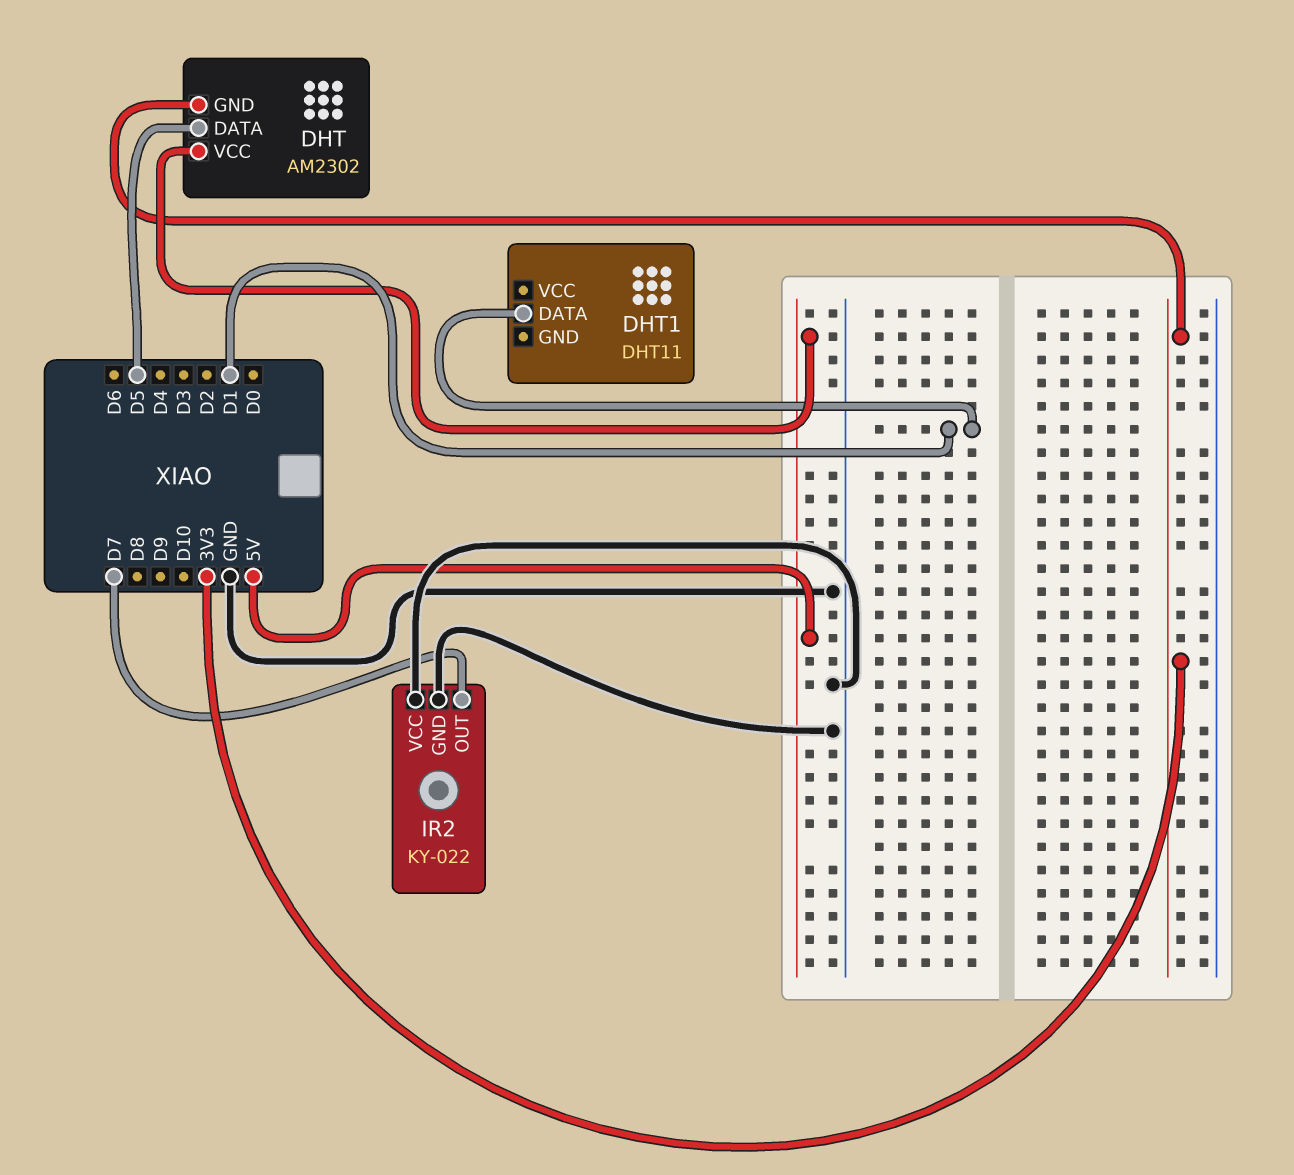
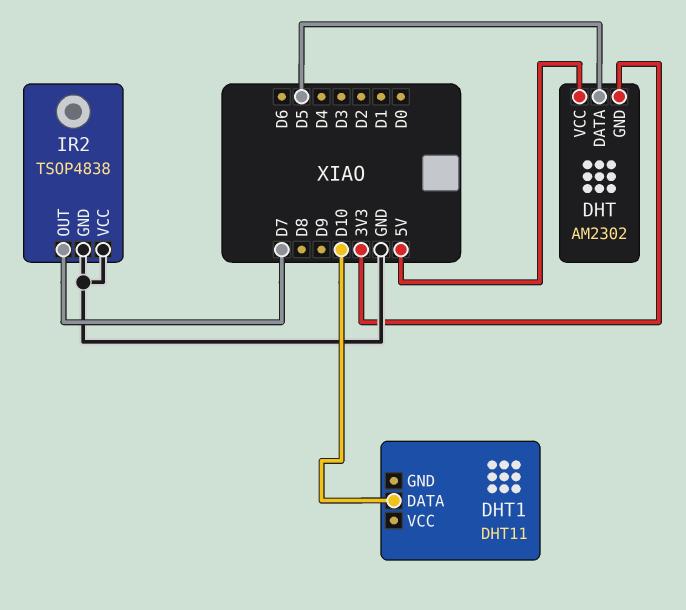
DHT1 pin DATA: D1 -> D10
IR2: KY-022 -> TSOP4838

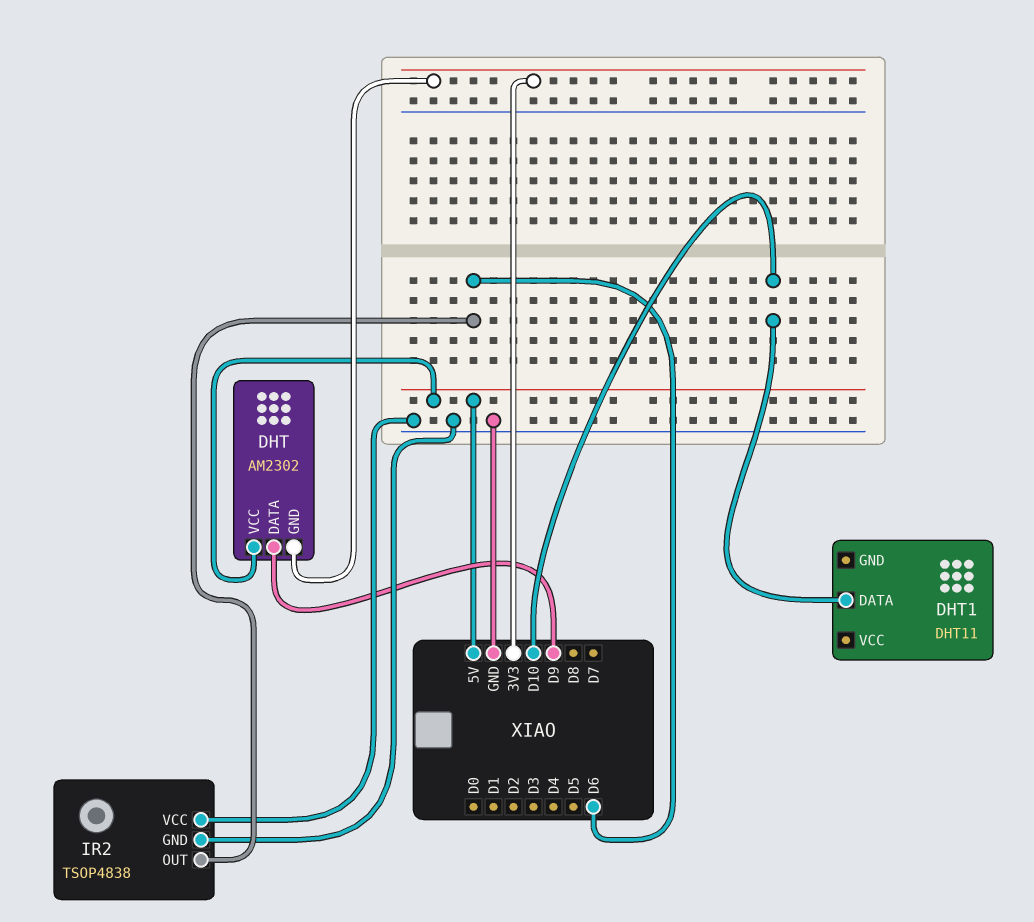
DHT pin DATA: D5 -> D9
IR2 pin OUT: D7 -> D6

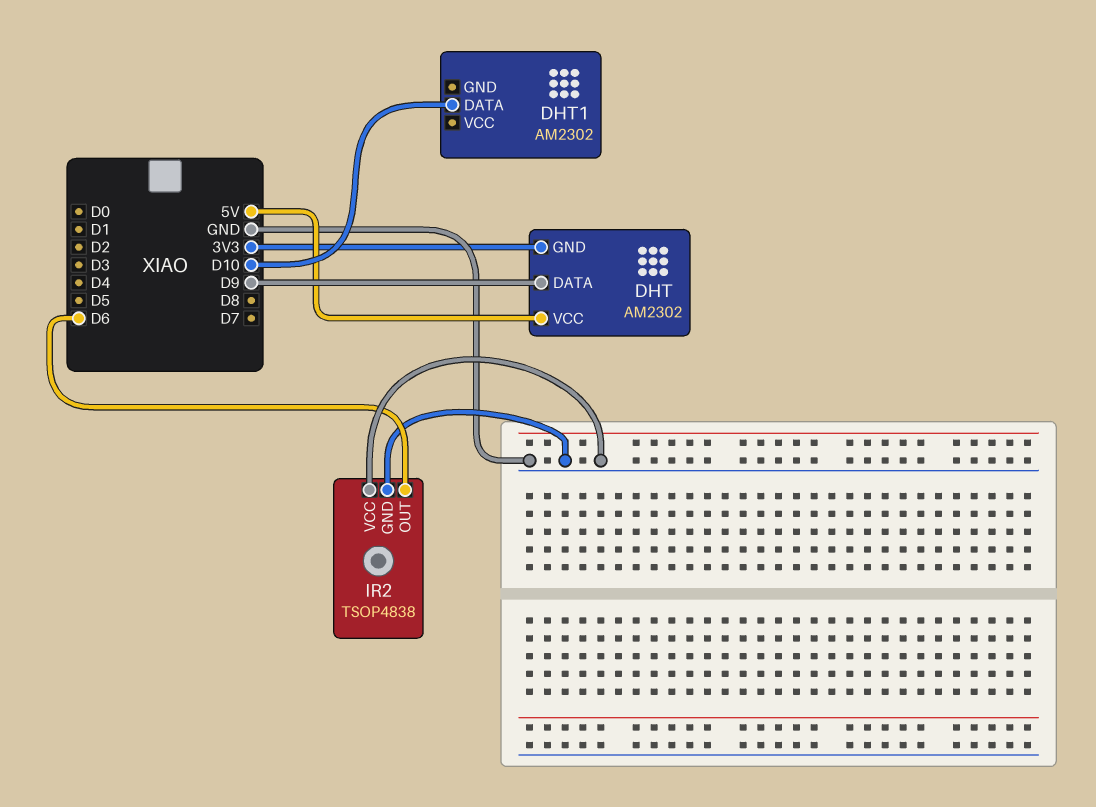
DHT1: DHT11 -> AM2302

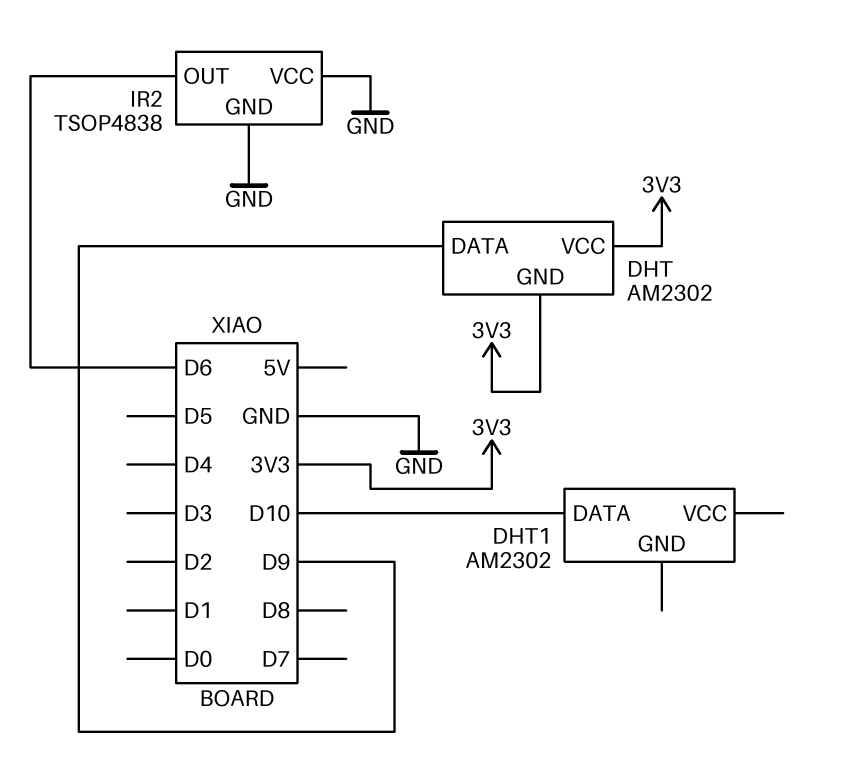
DHT pin VCC: 5V -> 3V3

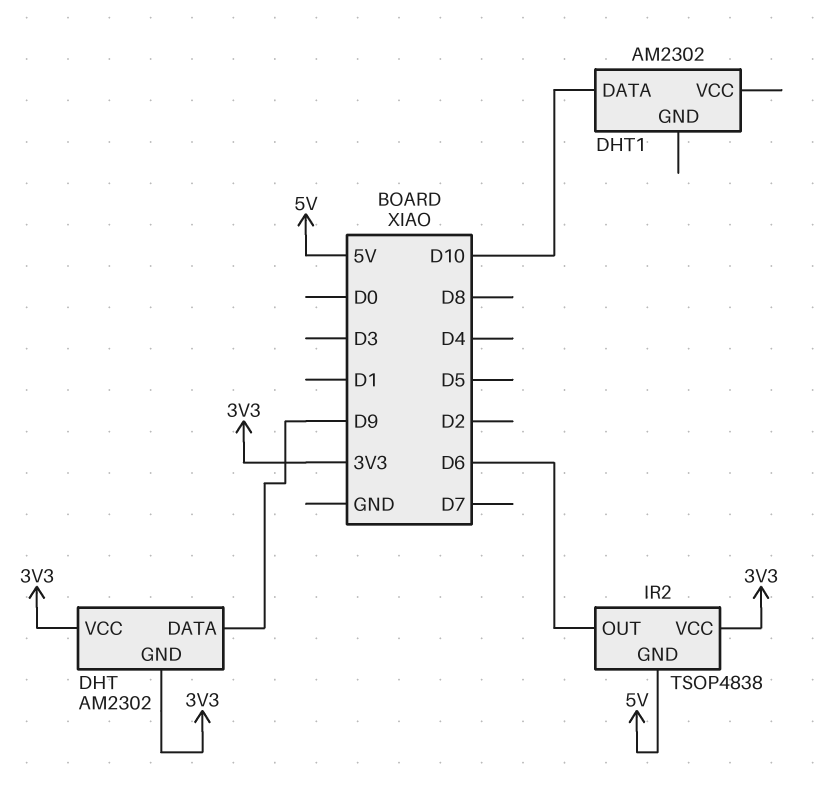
IR2 pin GND: GND -> 5V
IR2 pin VCC: GND -> 3V3

